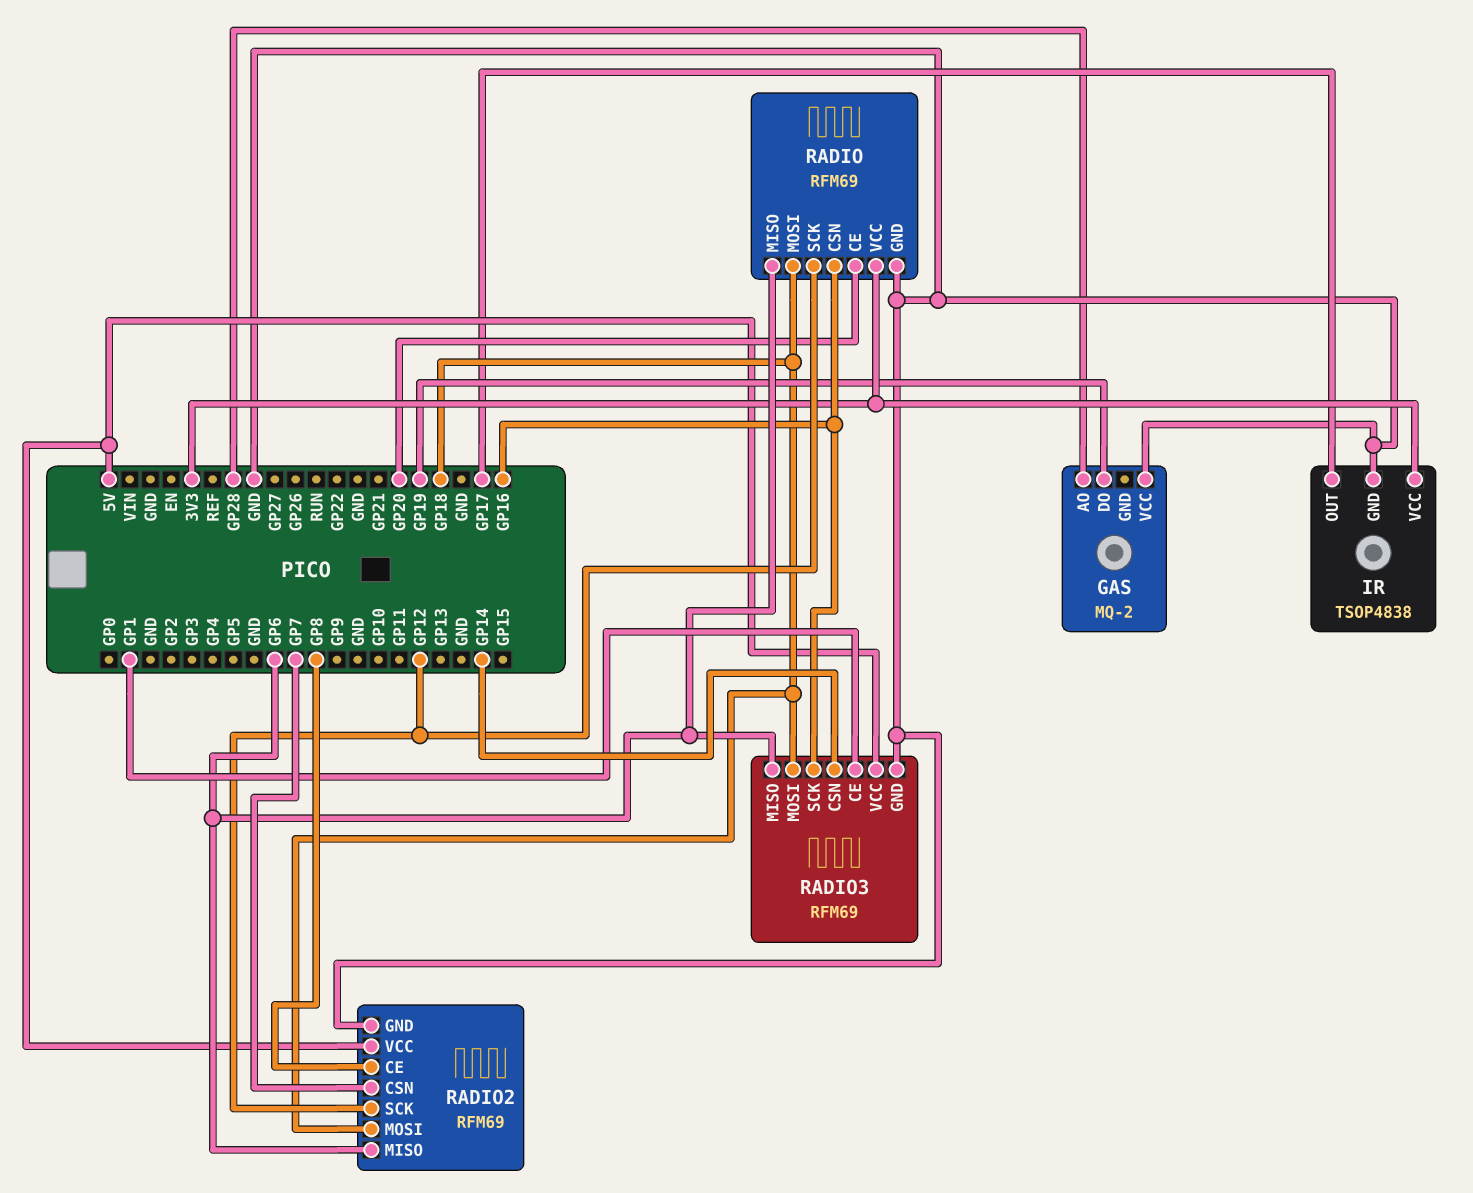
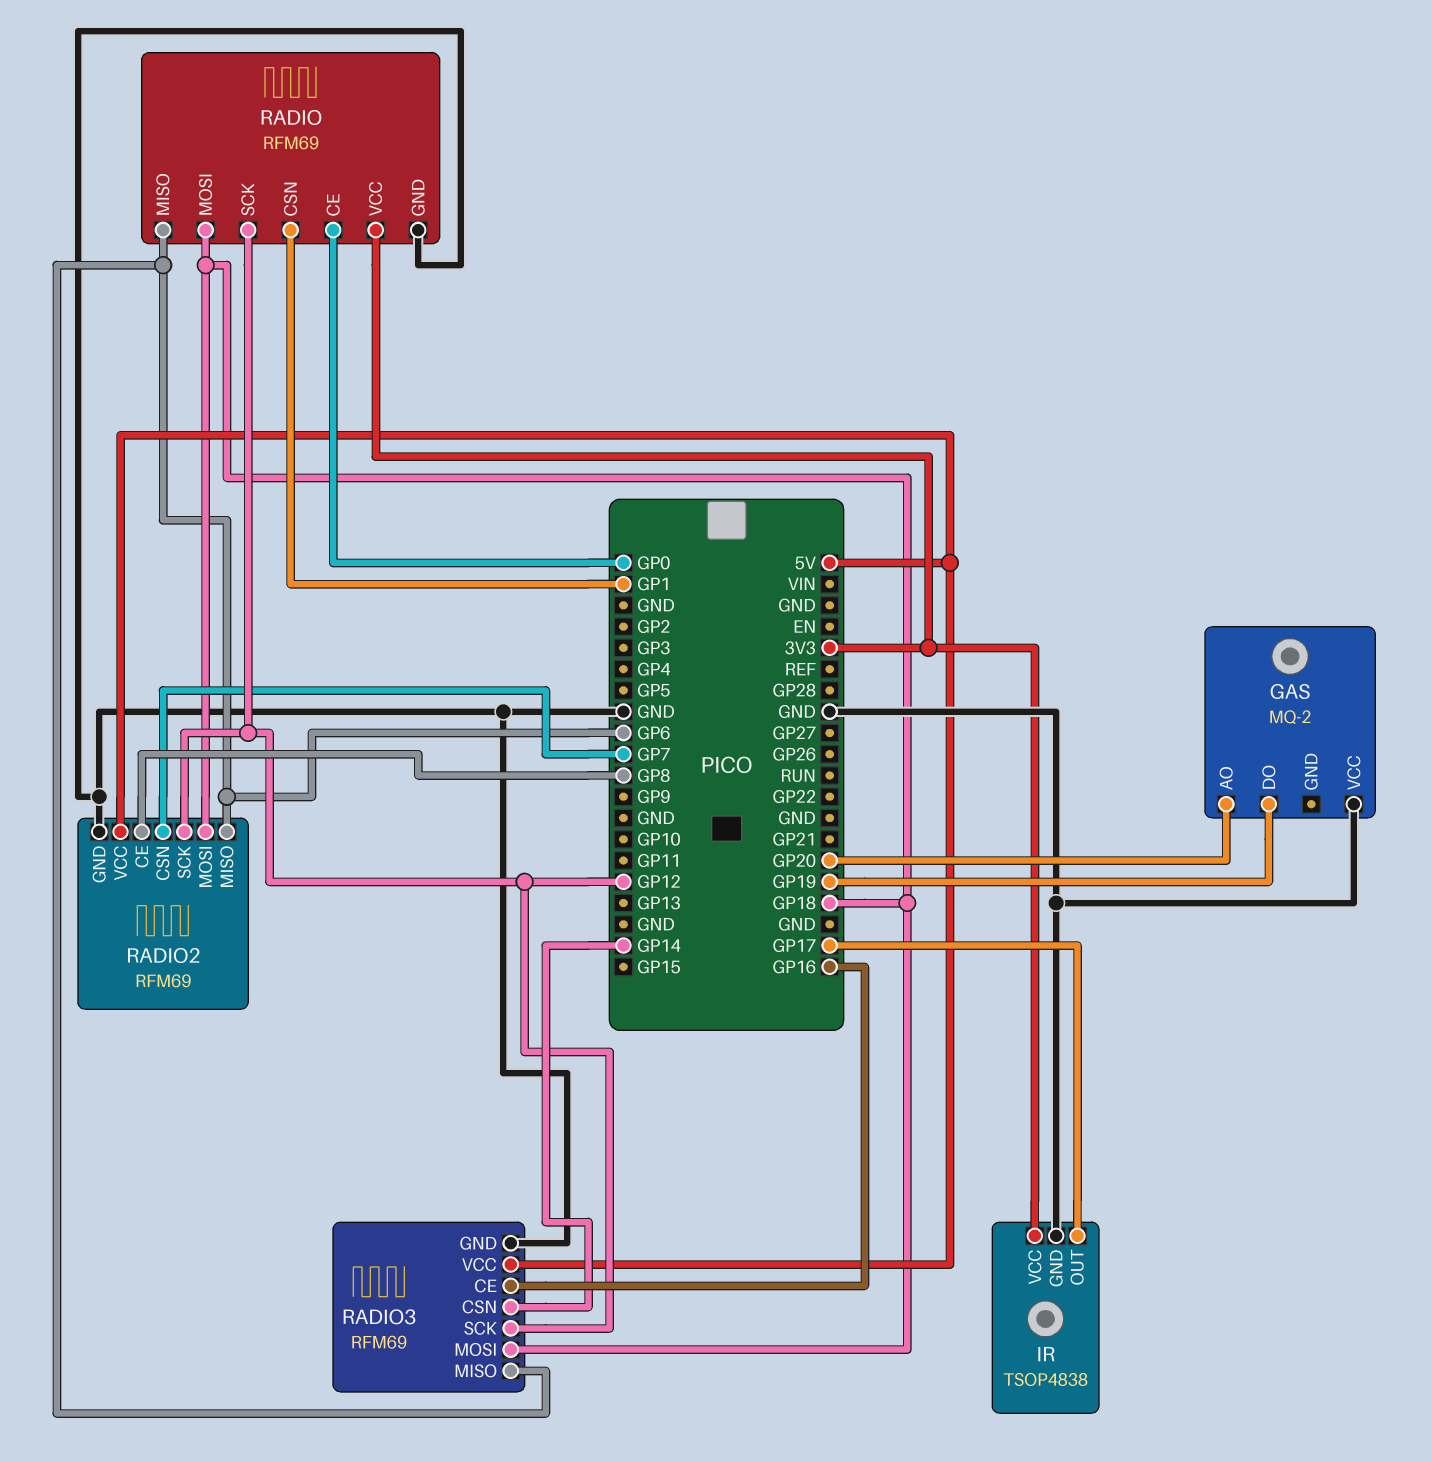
GAS pin AO: GP28 -> GP20
RADIO pin CE: GP20 -> GP0
RADIO pin CSN: GP16 -> GP1
RADIO3 pin CE: GP1 -> GP16
RADIO3 pin SCK: GP16 -> GP12

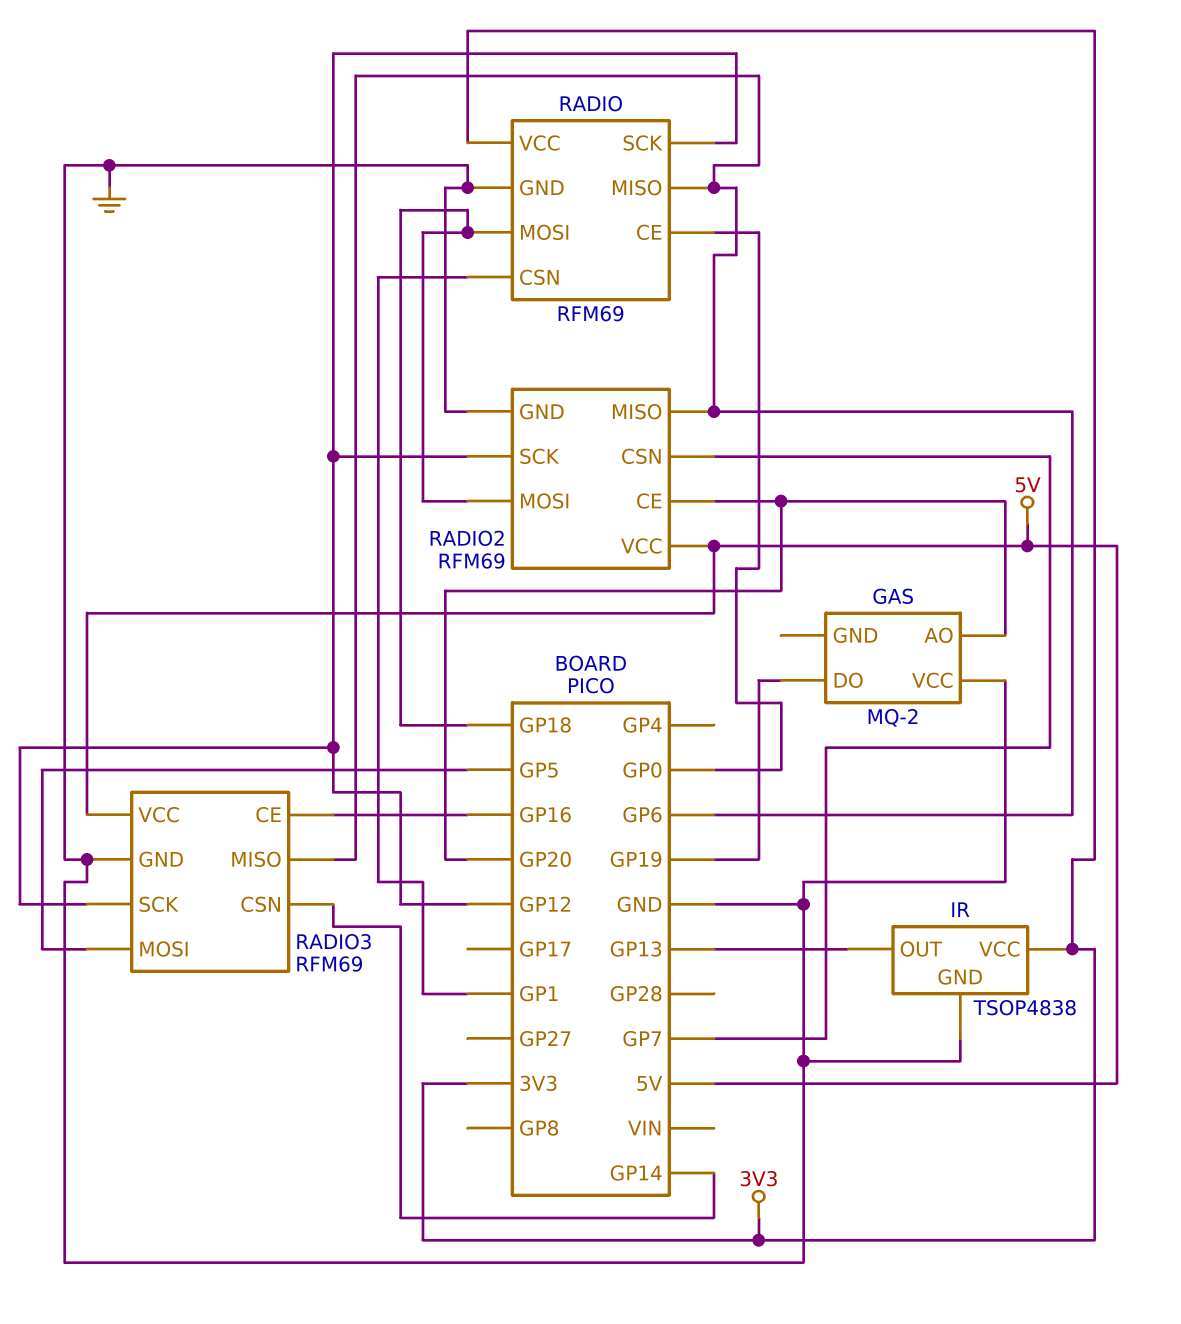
IR pin OUT: GP17 -> GP13
RADIO2 pin CE: GP8 -> GP20
RADIO3 pin MOSI: GP18 -> GP5

